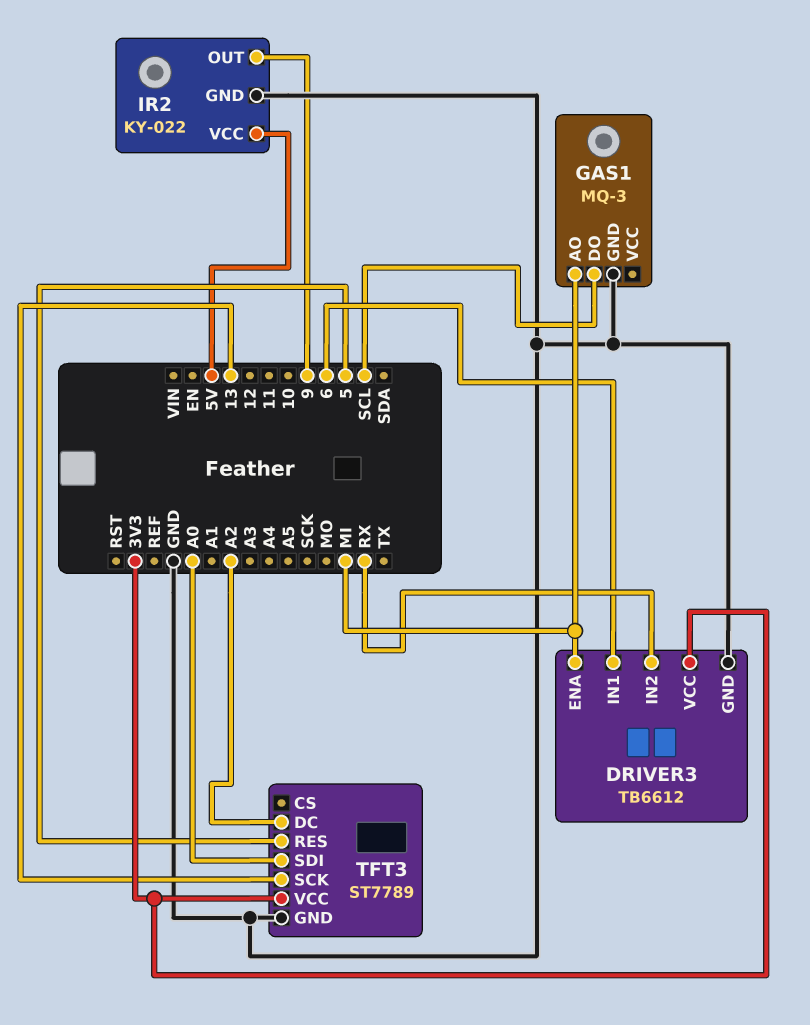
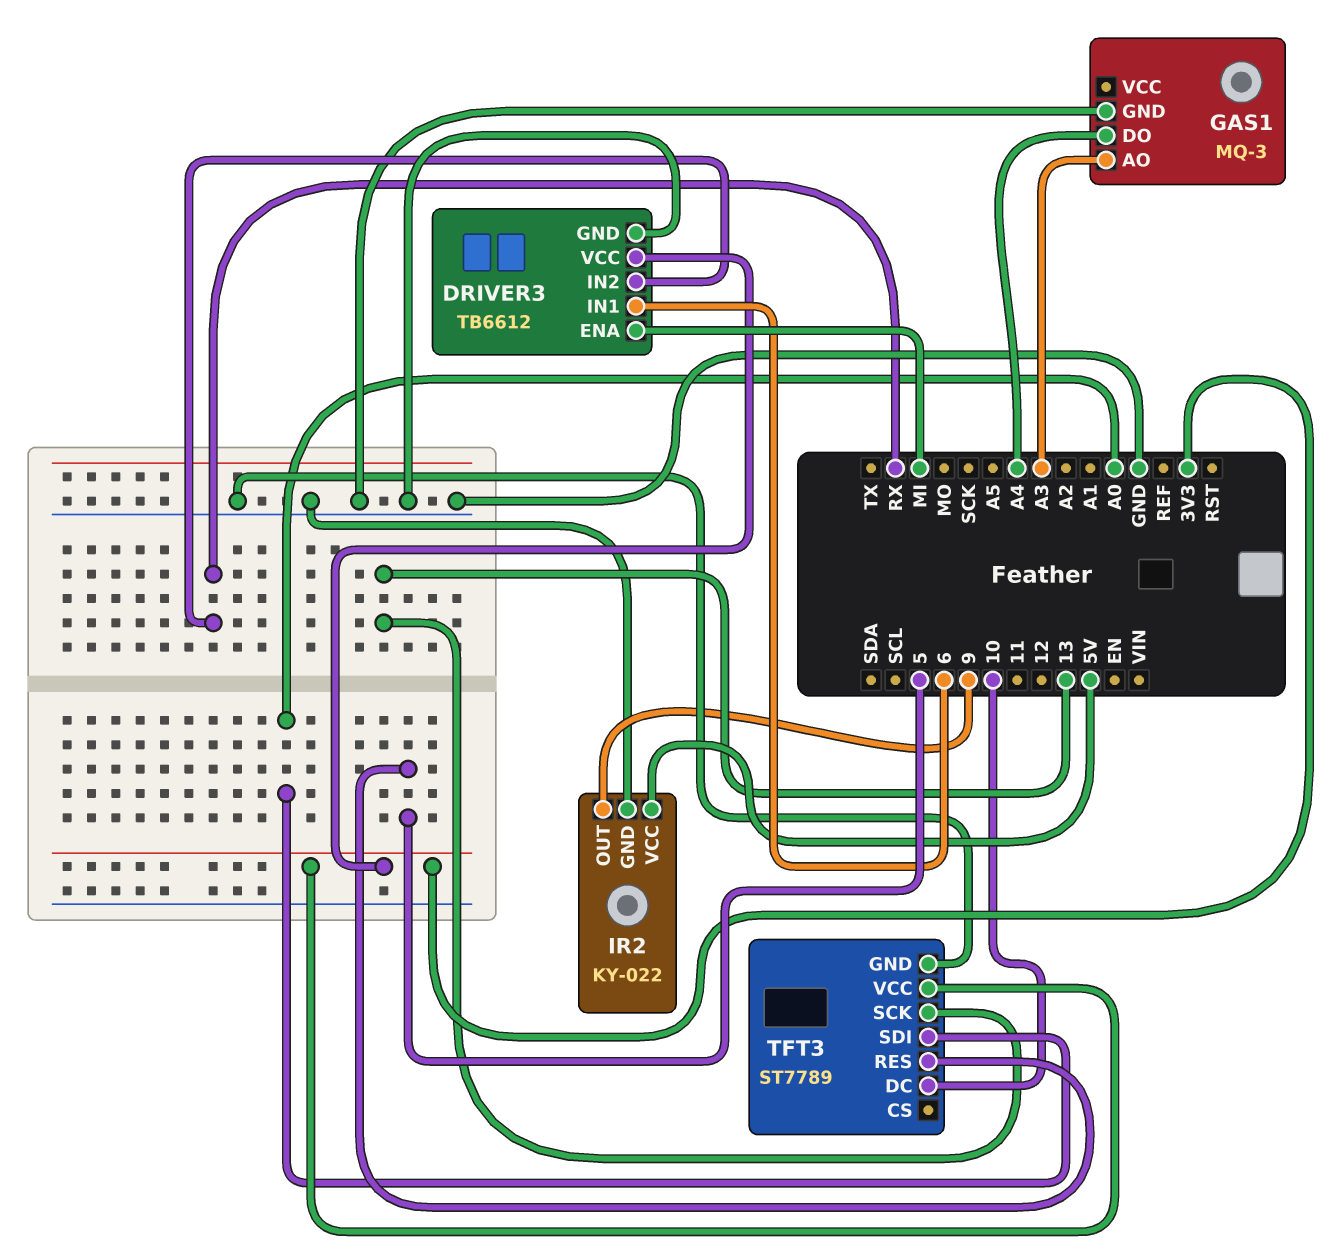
GAS1 pin AO: MI -> A3
GAS1 pin DO: SCL -> A4
TFT3 pin DC: A2 -> 10

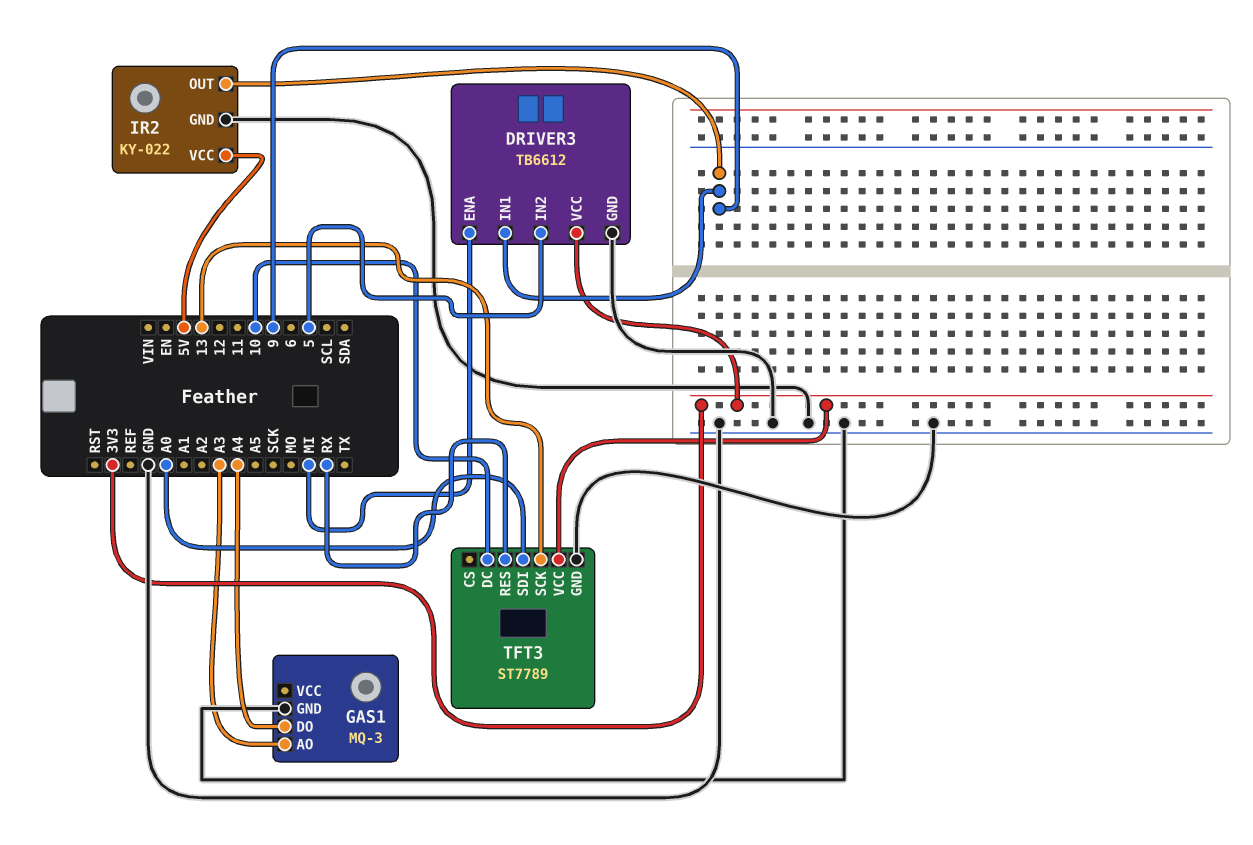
DRIVER3 pin IN1: 6 -> 9
DRIVER3 pin IN2: RX -> 5
TFT3 pin RES: 5 -> RX

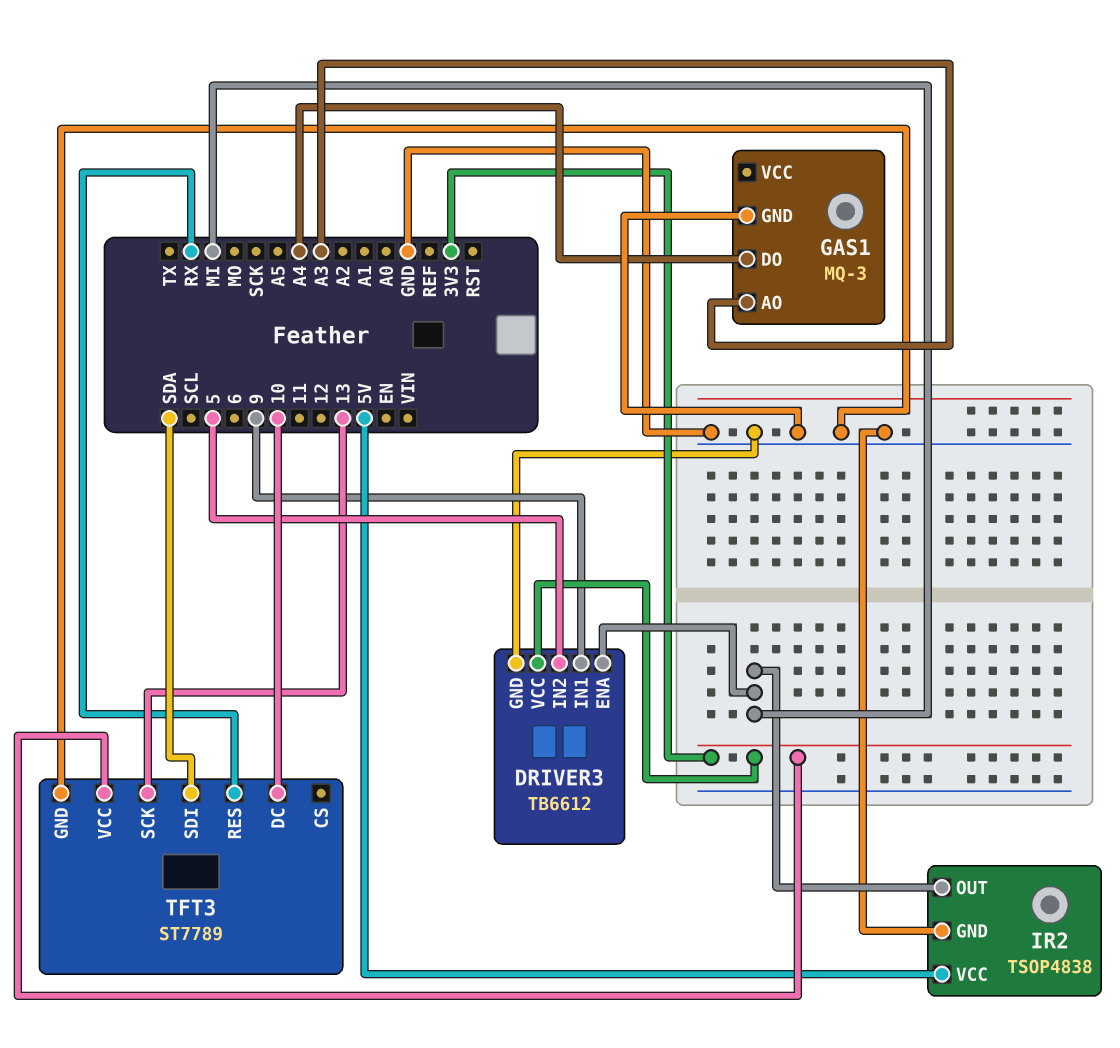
IR2: KY-022 -> TSOP4838
IR2 pin OUT: 9 -> MI
TFT3 pin SDI: A0 -> SDA

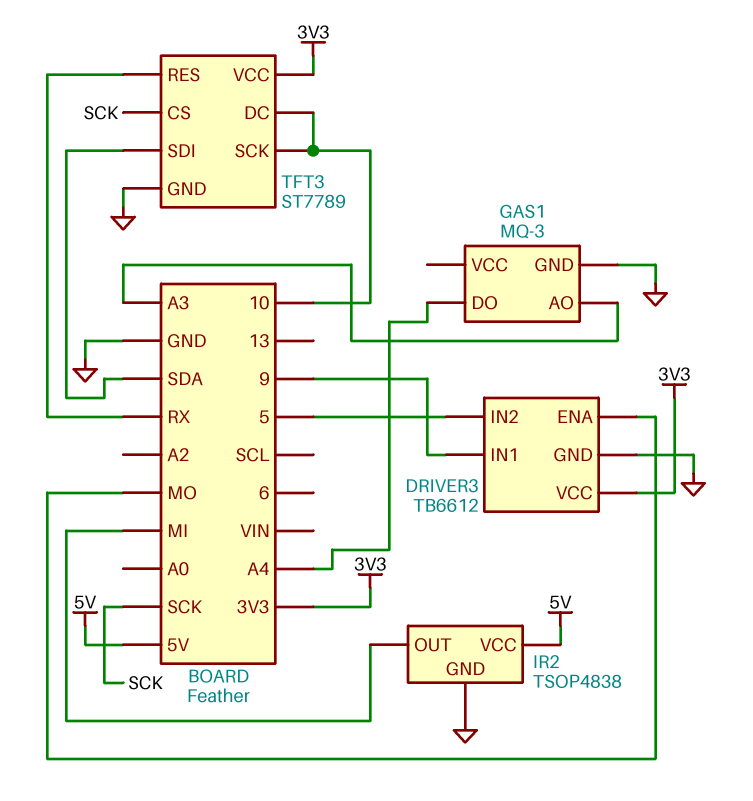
DRIVER3 pin ENA: MI -> MO
TFT3 pin CS: none -> SCK
TFT3 pin SCK: 13 -> 10

